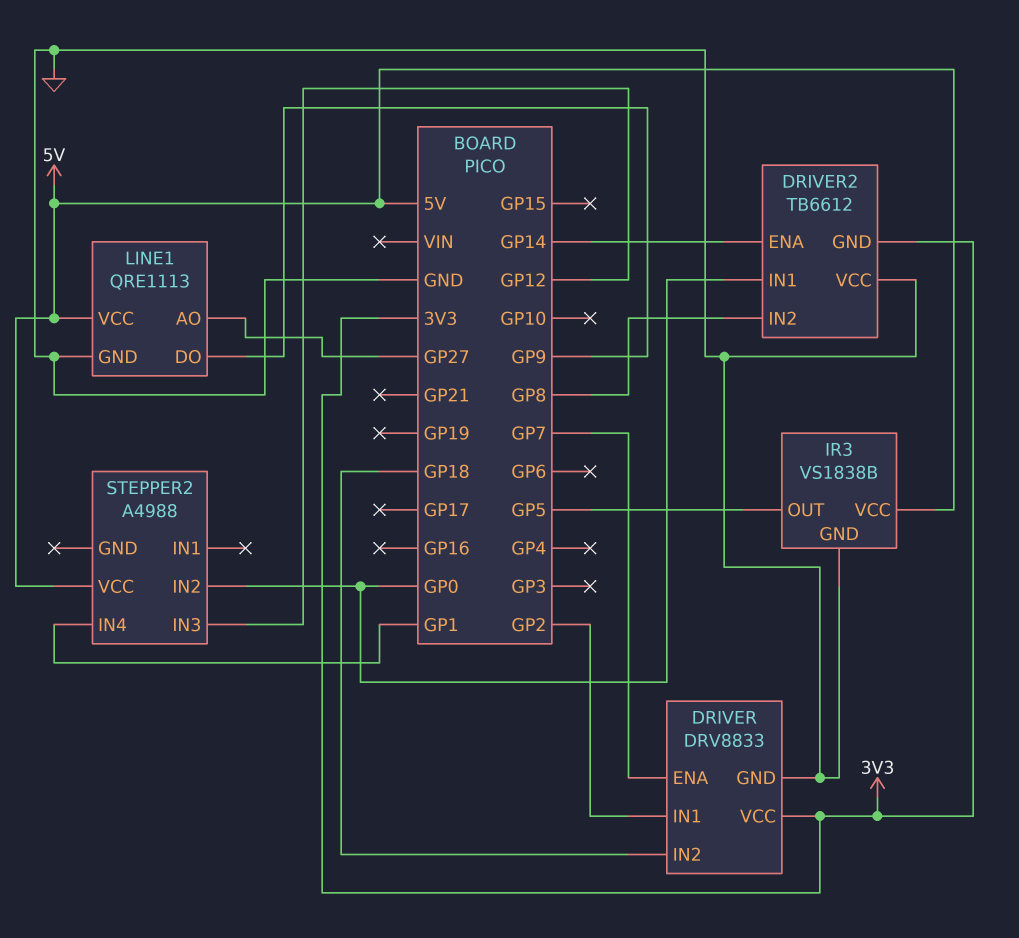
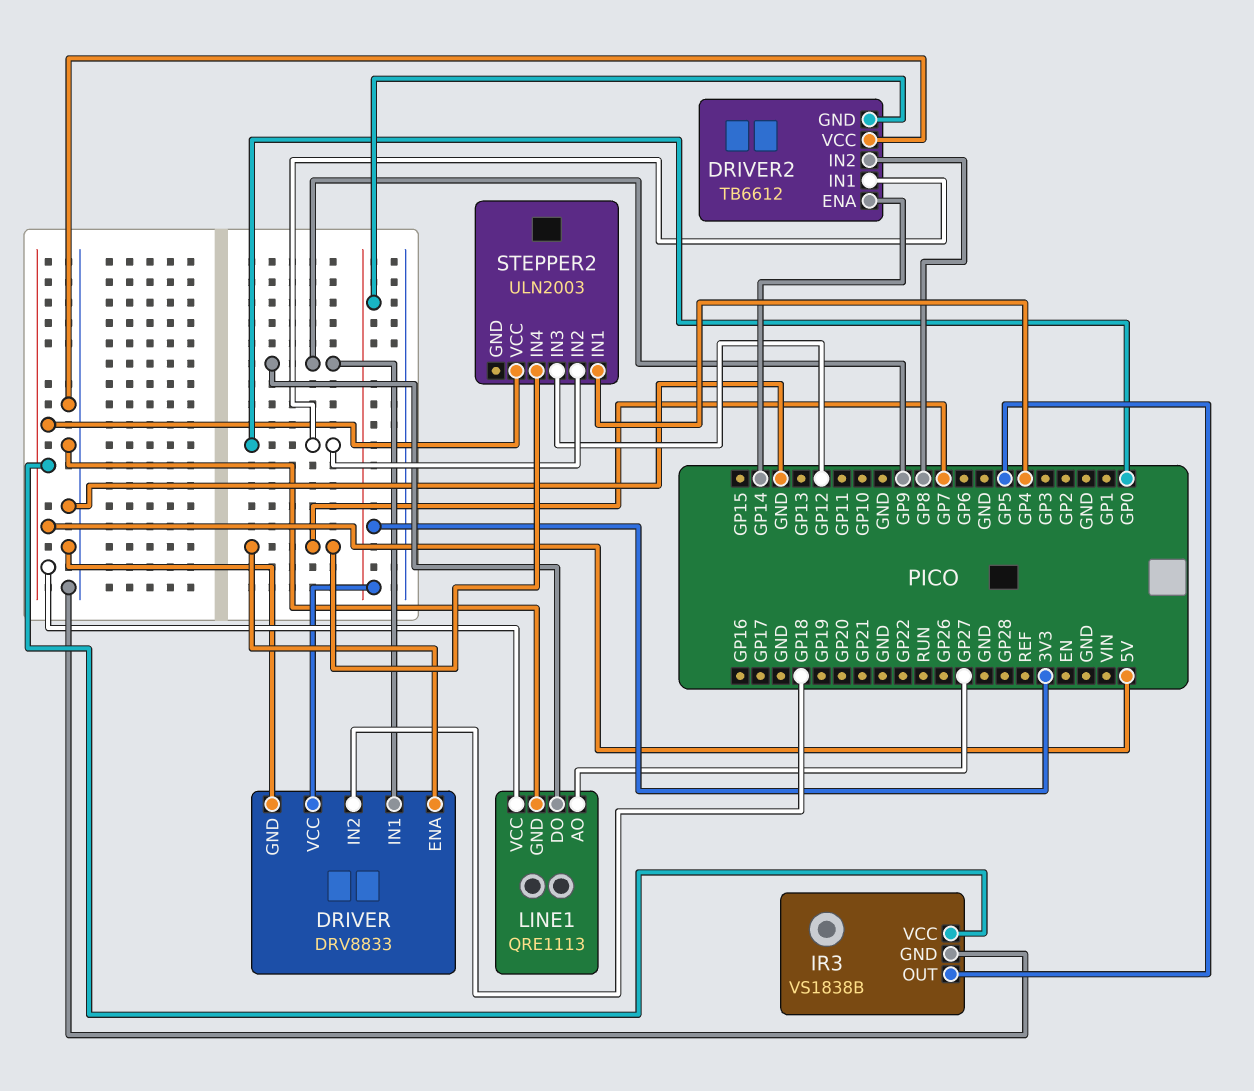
DRIVER pin IN1: GP2 -> GP9
STEPPER2: A4988 -> ULN2003
STEPPER2 pin IN1: none -> GP4
STEPPER2 pin IN4: GP1 -> GP7

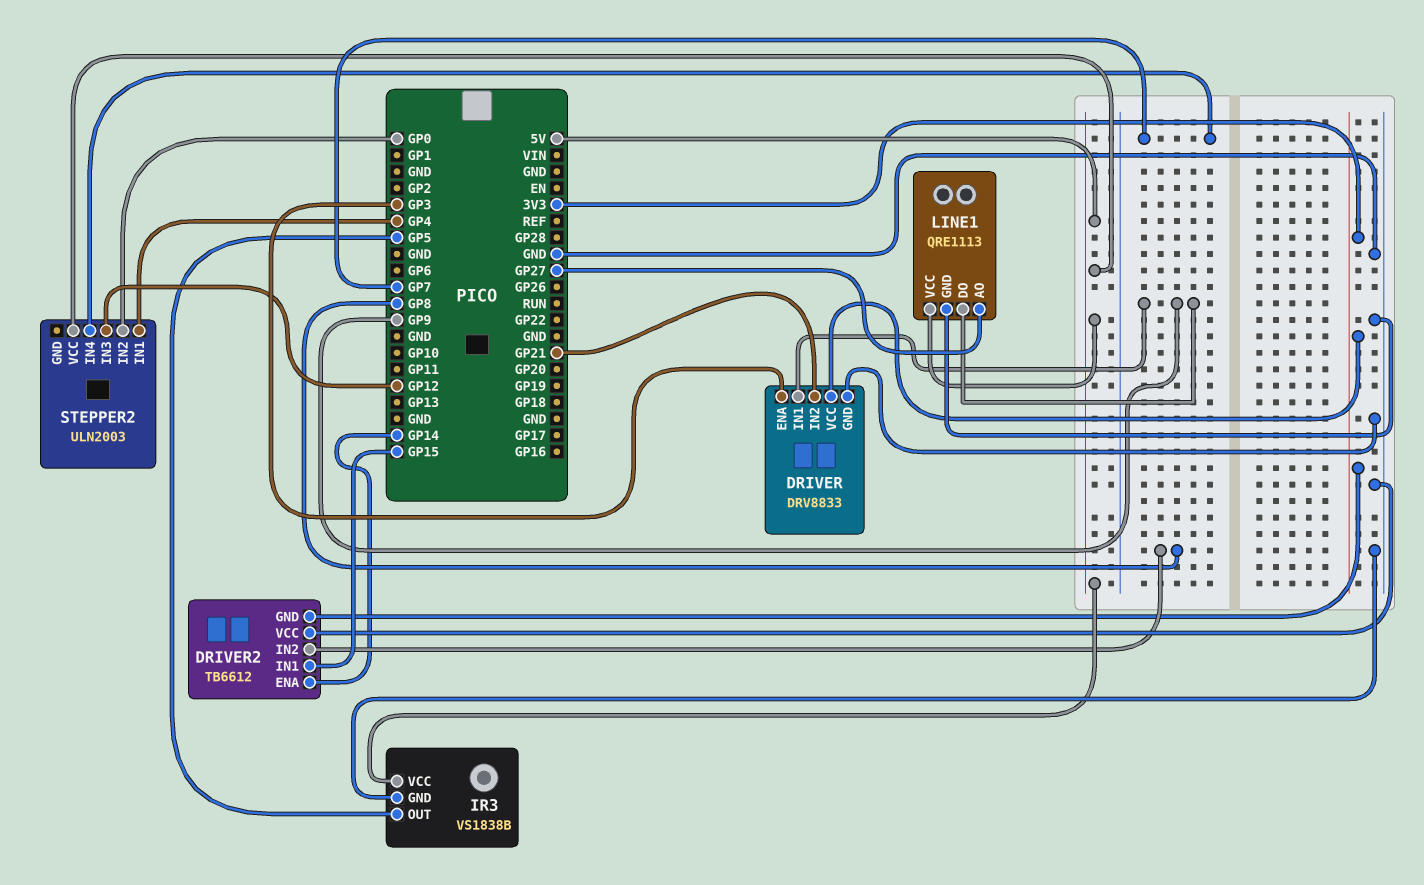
DRIVER pin ENA: GP7 -> GP3
DRIVER pin IN2: GP18 -> GP21
DRIVER2 pin IN1: GP0 -> GP15

